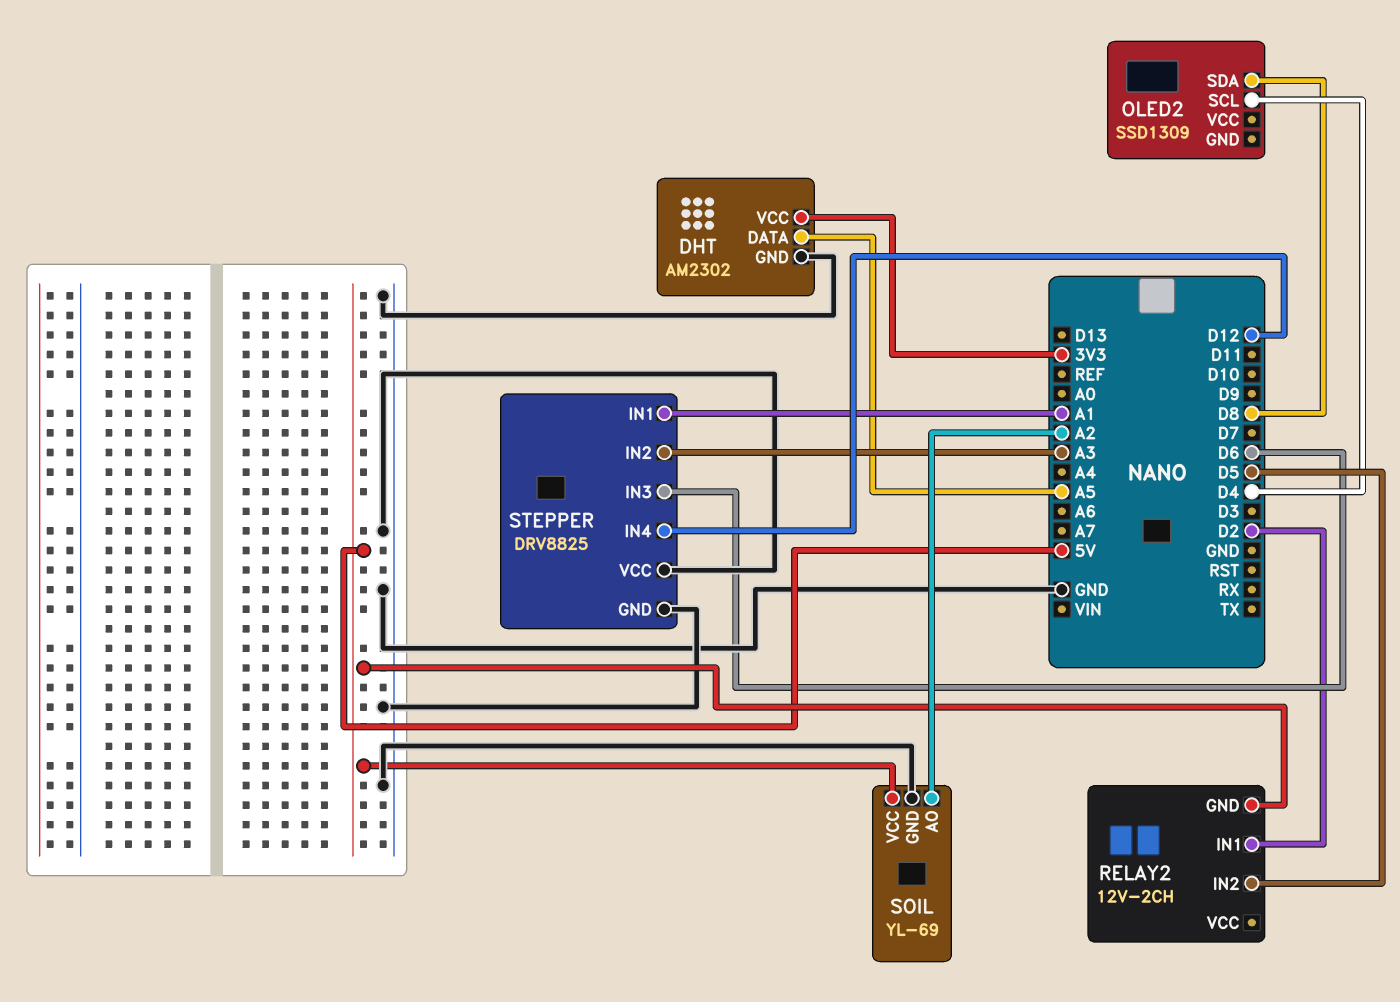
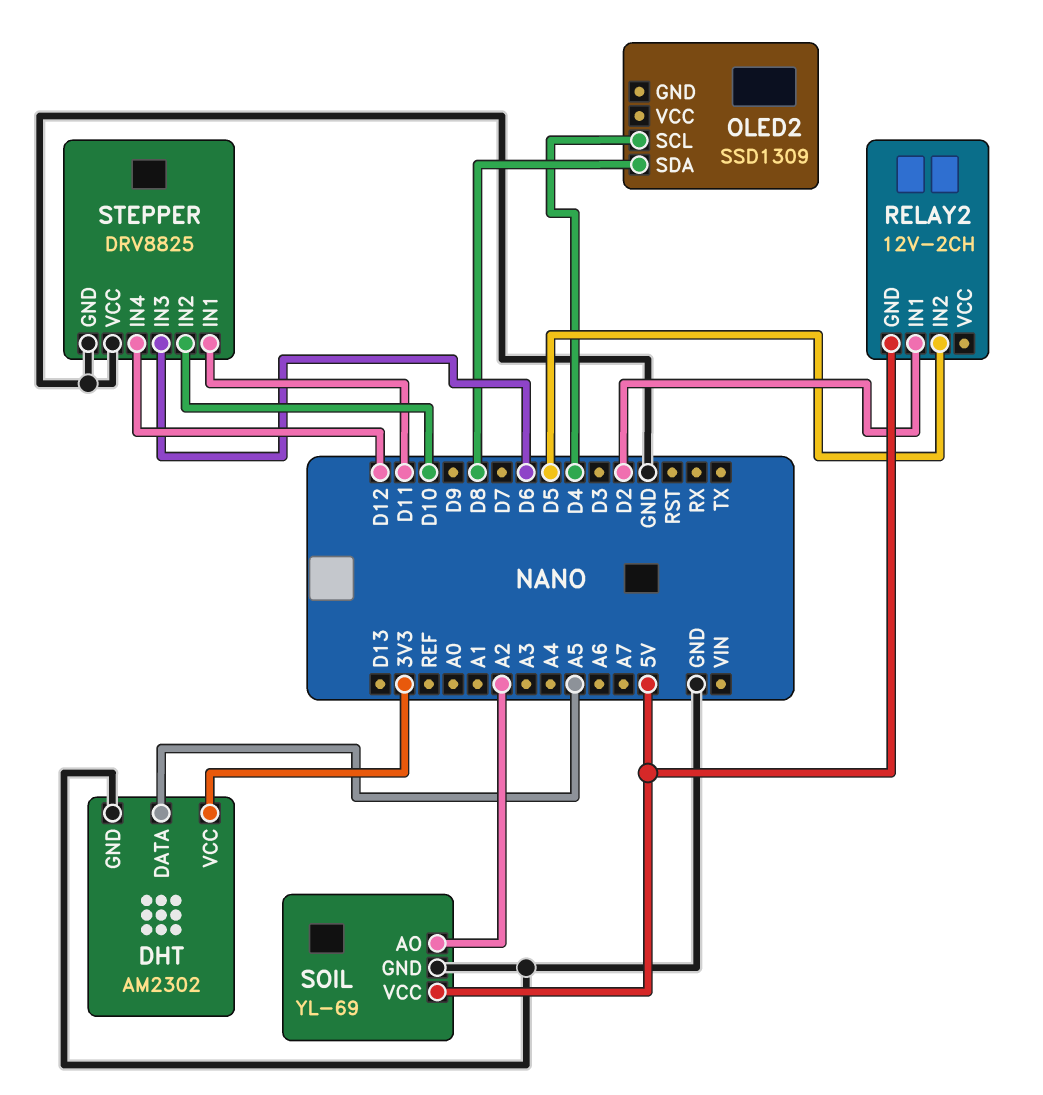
STEPPER pin IN1: A1 -> D11
STEPPER pin IN2: A3 -> D10

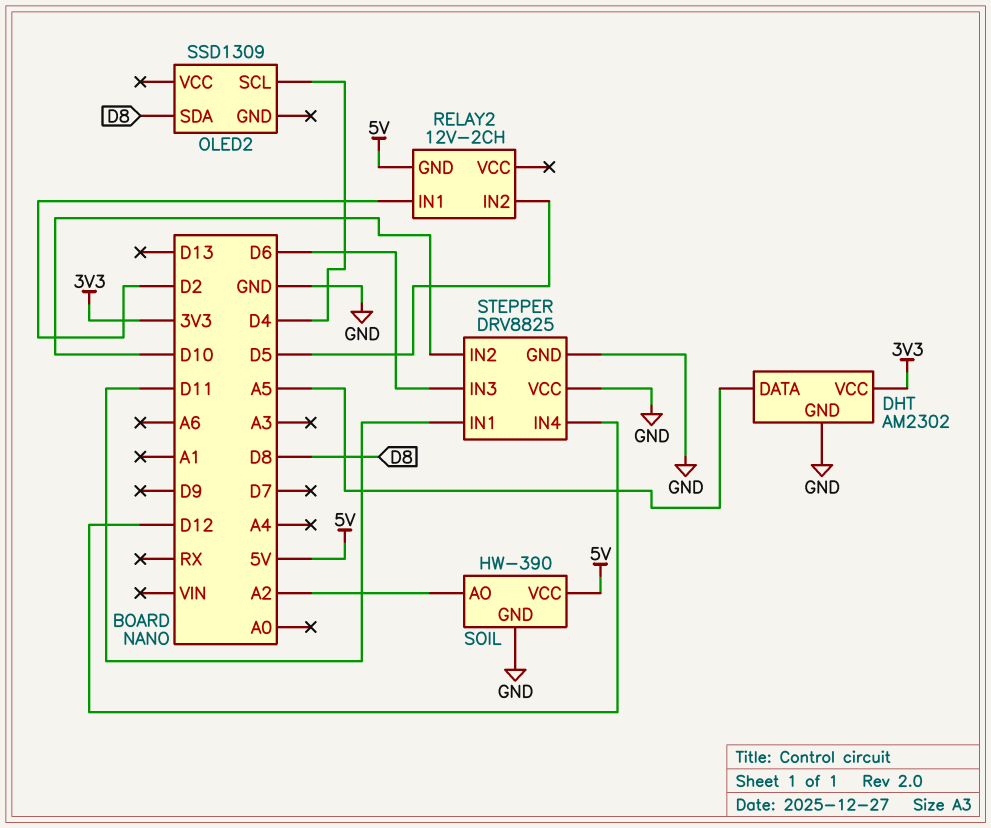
SOIL: YL-69 -> HW-390

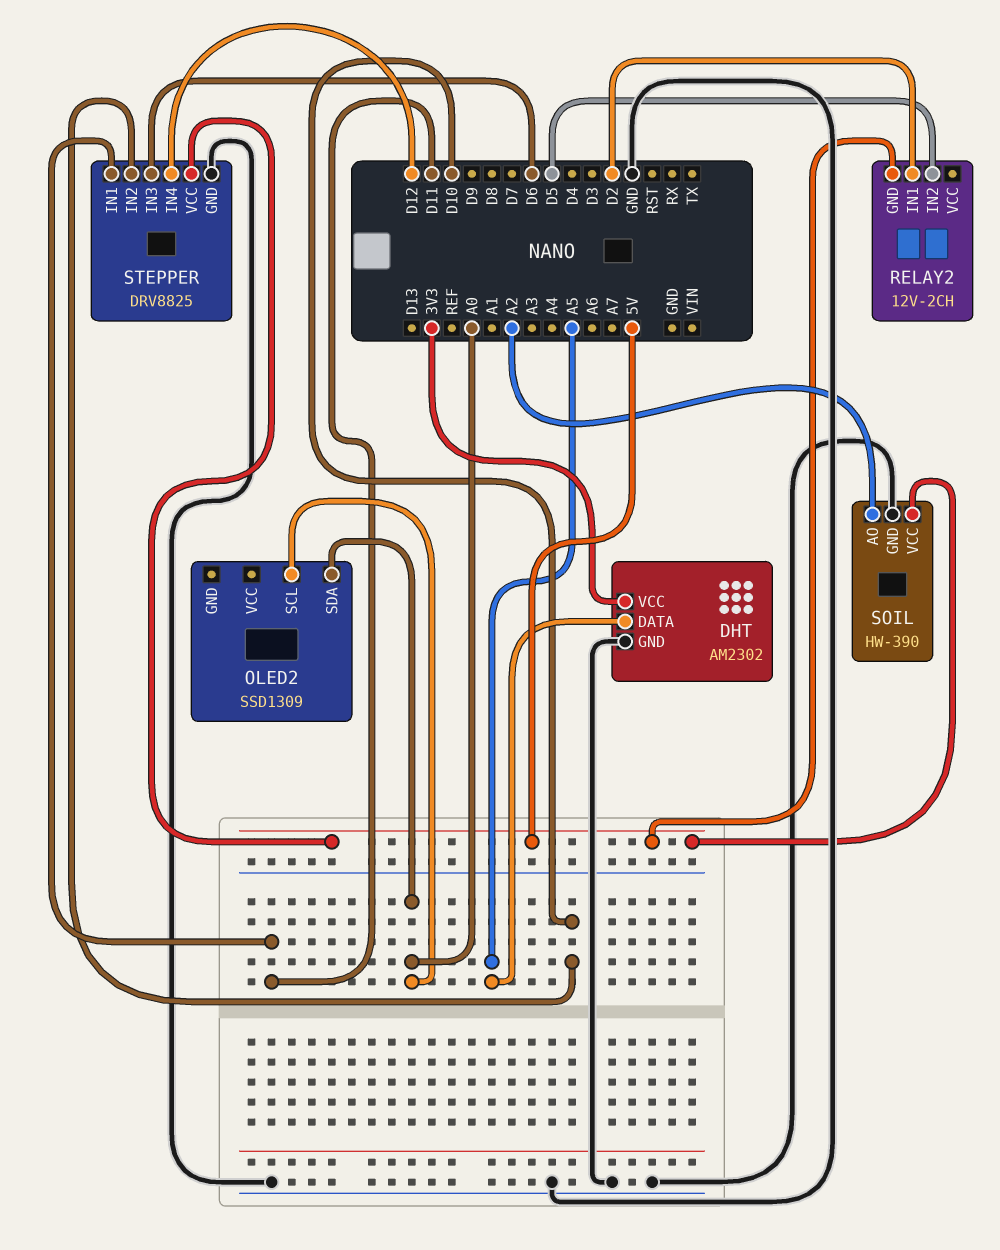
OLED2 pin SCL: D4 -> A0
OLED2 pin SDA: D8 -> A0
STEPPER pin VCC: GND -> 5V

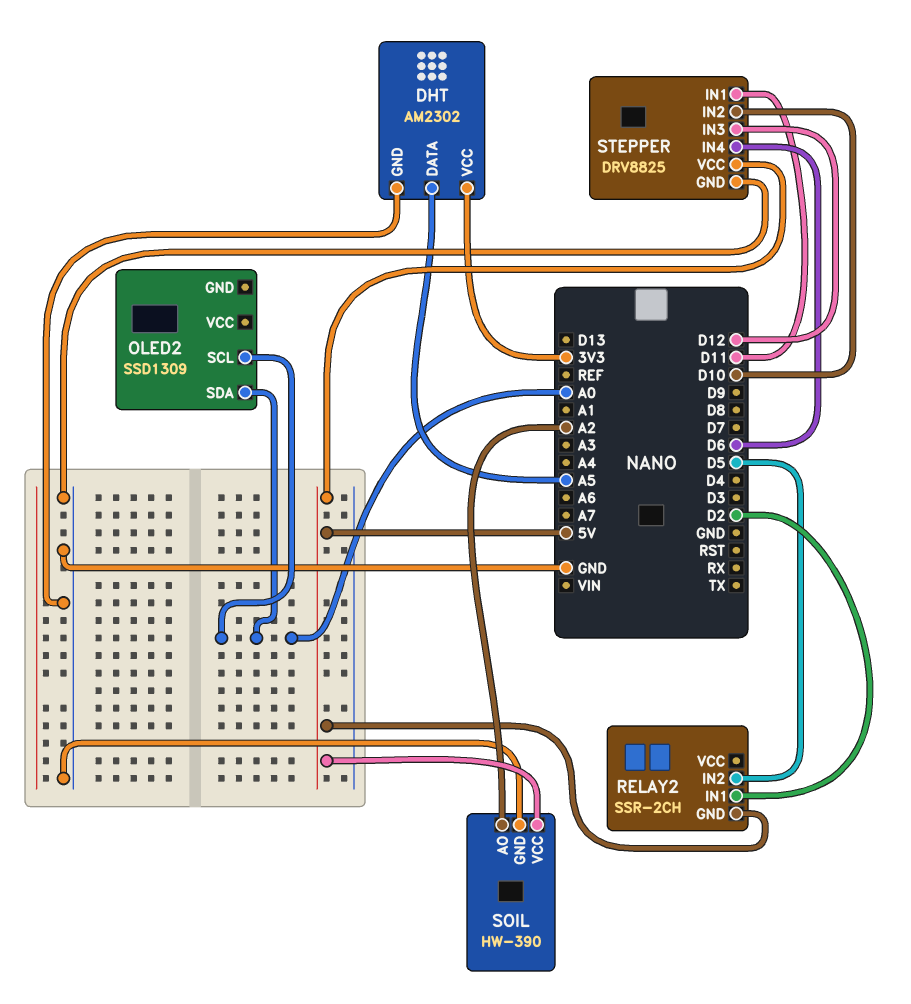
RELAY2: 12V-2CH -> SSR-2CH
STEPPER pin IN3: D6 -> D12
STEPPER pin IN4: D12 -> D6

